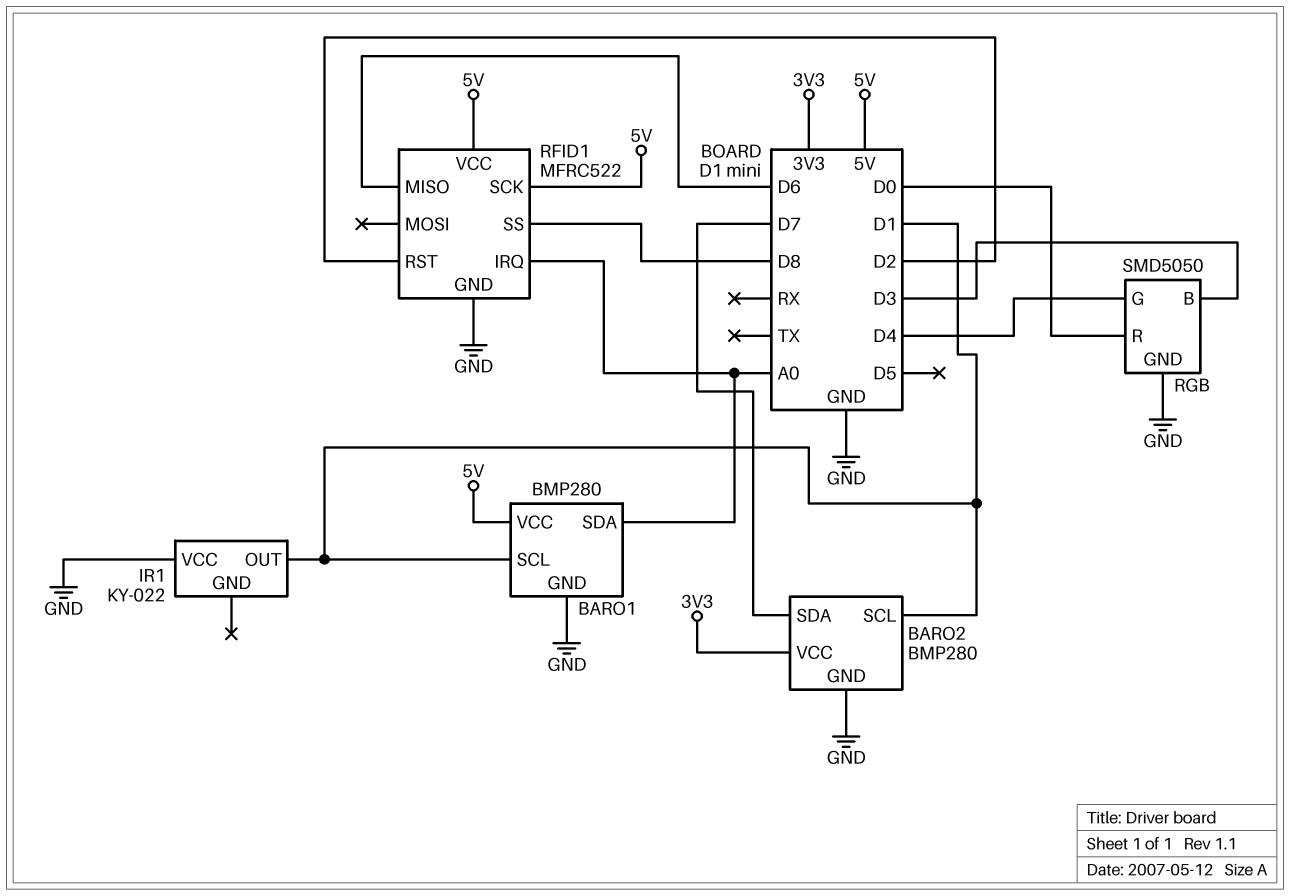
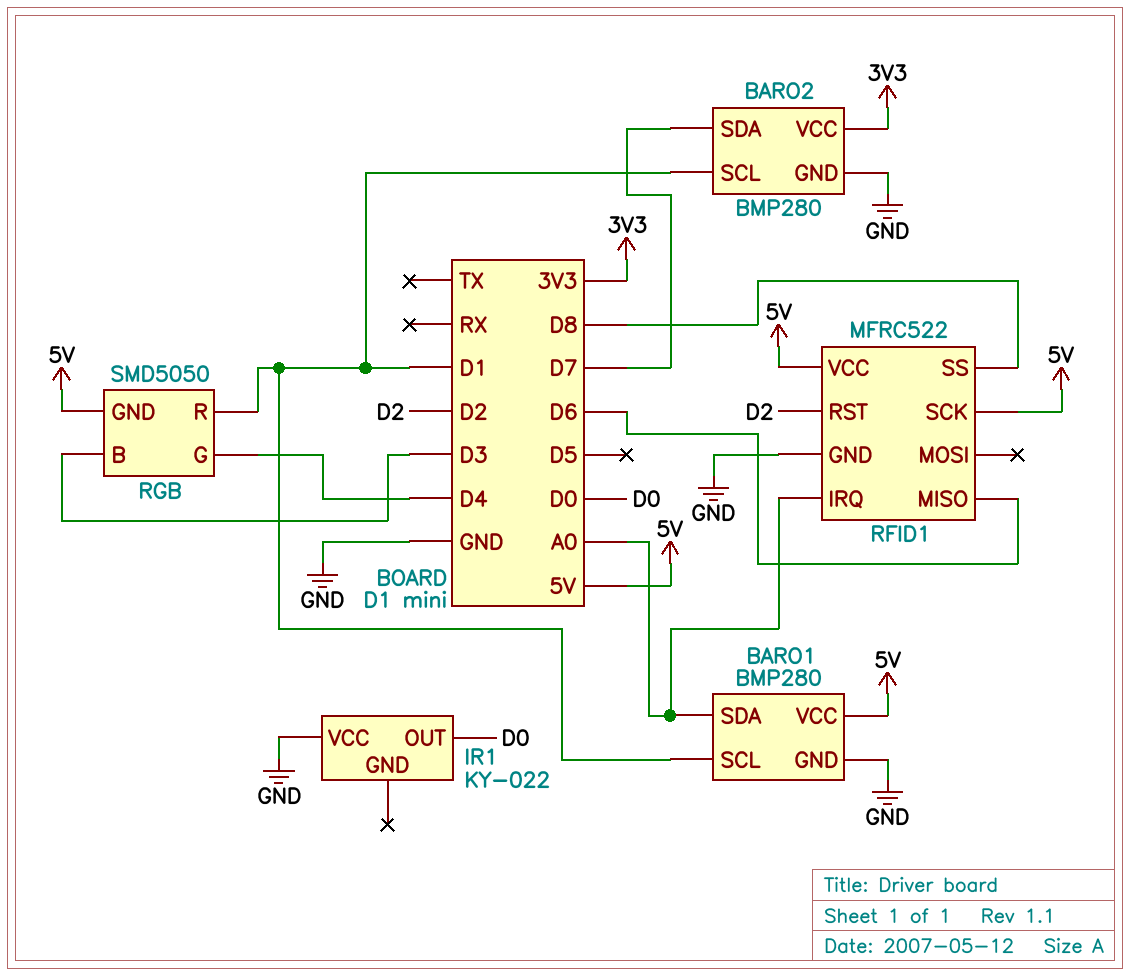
IR1 pin OUT: D1 -> D0
RGB pin GND: GND -> 5V
RGB pin R: D0 -> D1

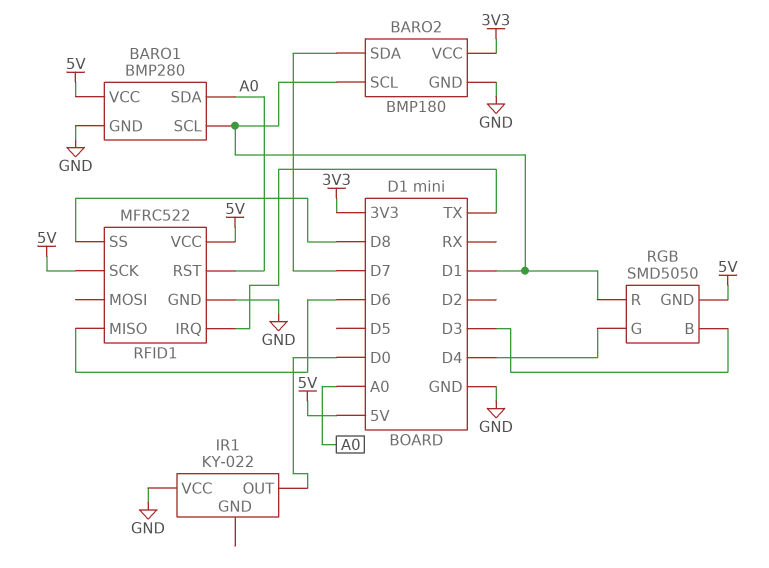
BARO2: BMP280 -> BMP180
RFID1 pin IRQ: A0 -> TX
RFID1 pin RST: D2 -> A0

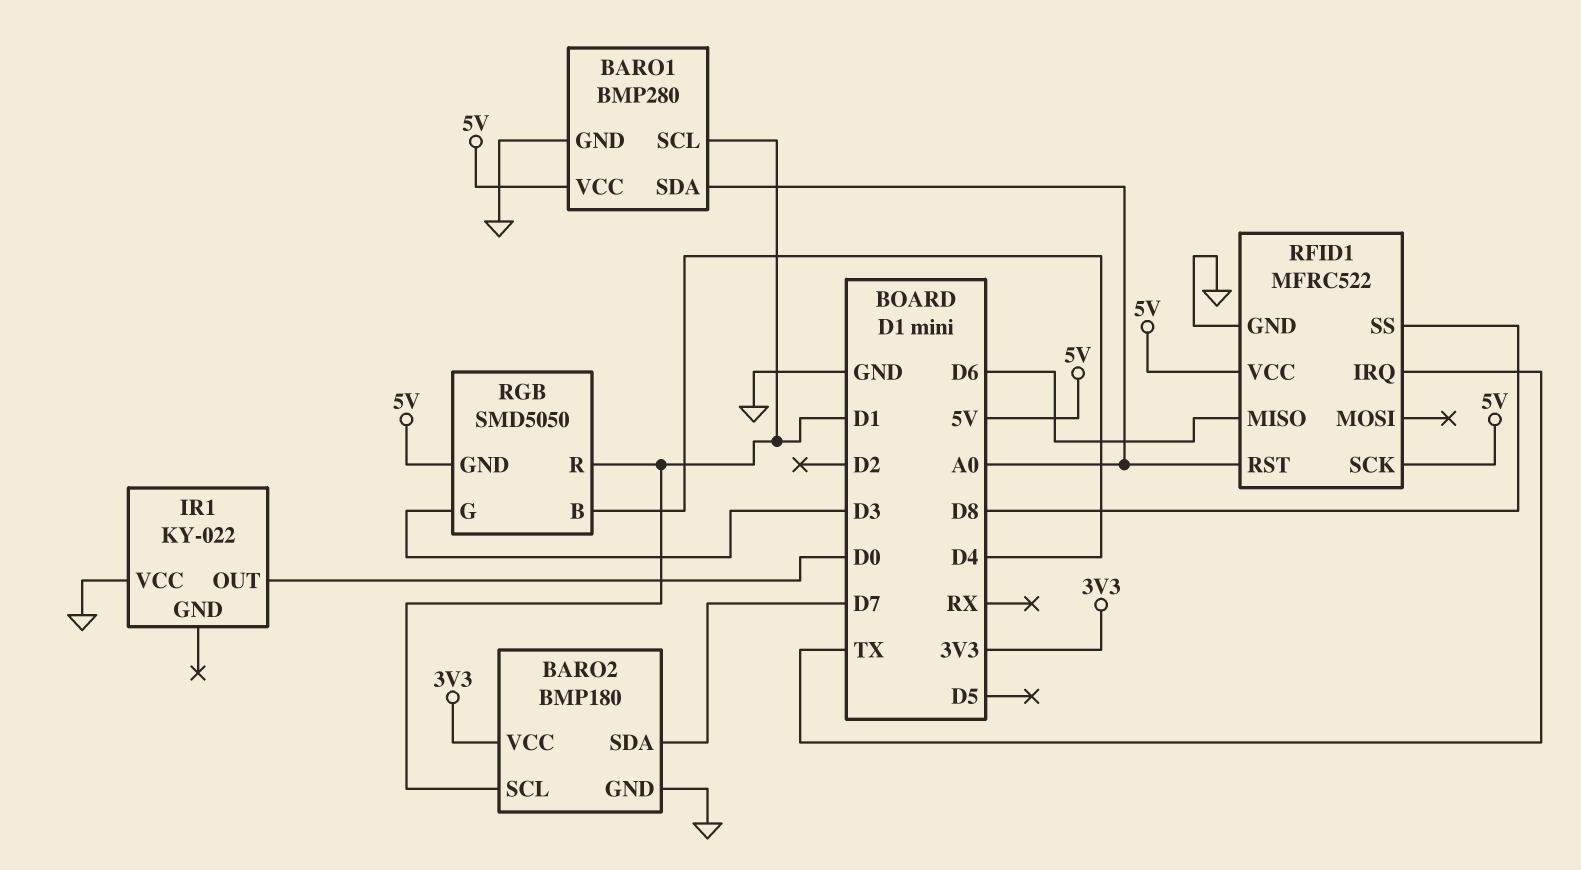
RGB pin B: D3 -> D4
RGB pin G: D4 -> D3

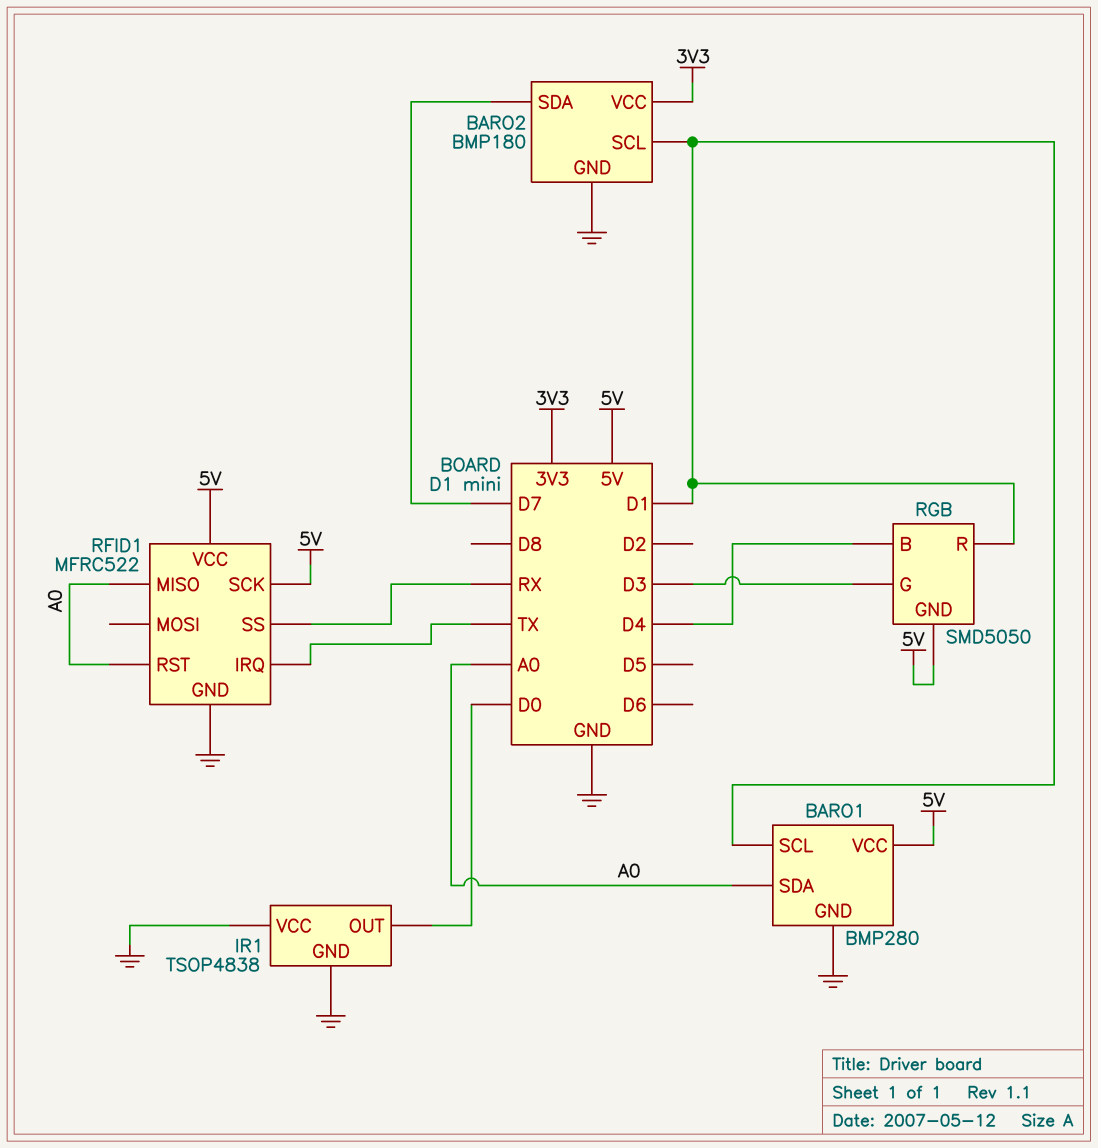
IR1: KY-022 -> TSOP4838
IR1 pin GND: none -> GND
RFID1 pin MISO: D6 -> A0
RFID1 pin SS: D8 -> RX

